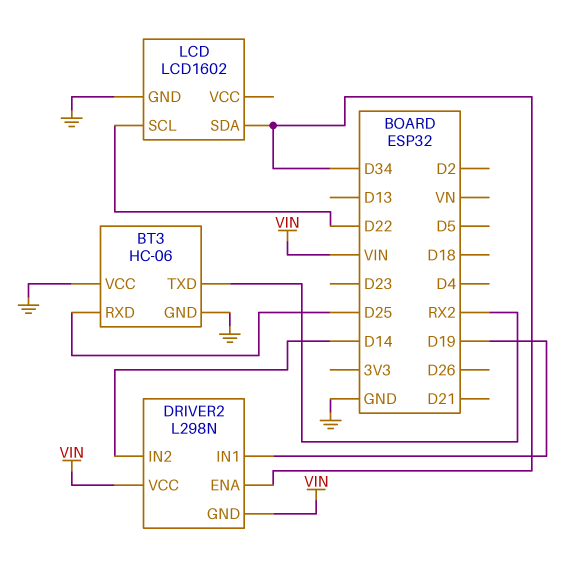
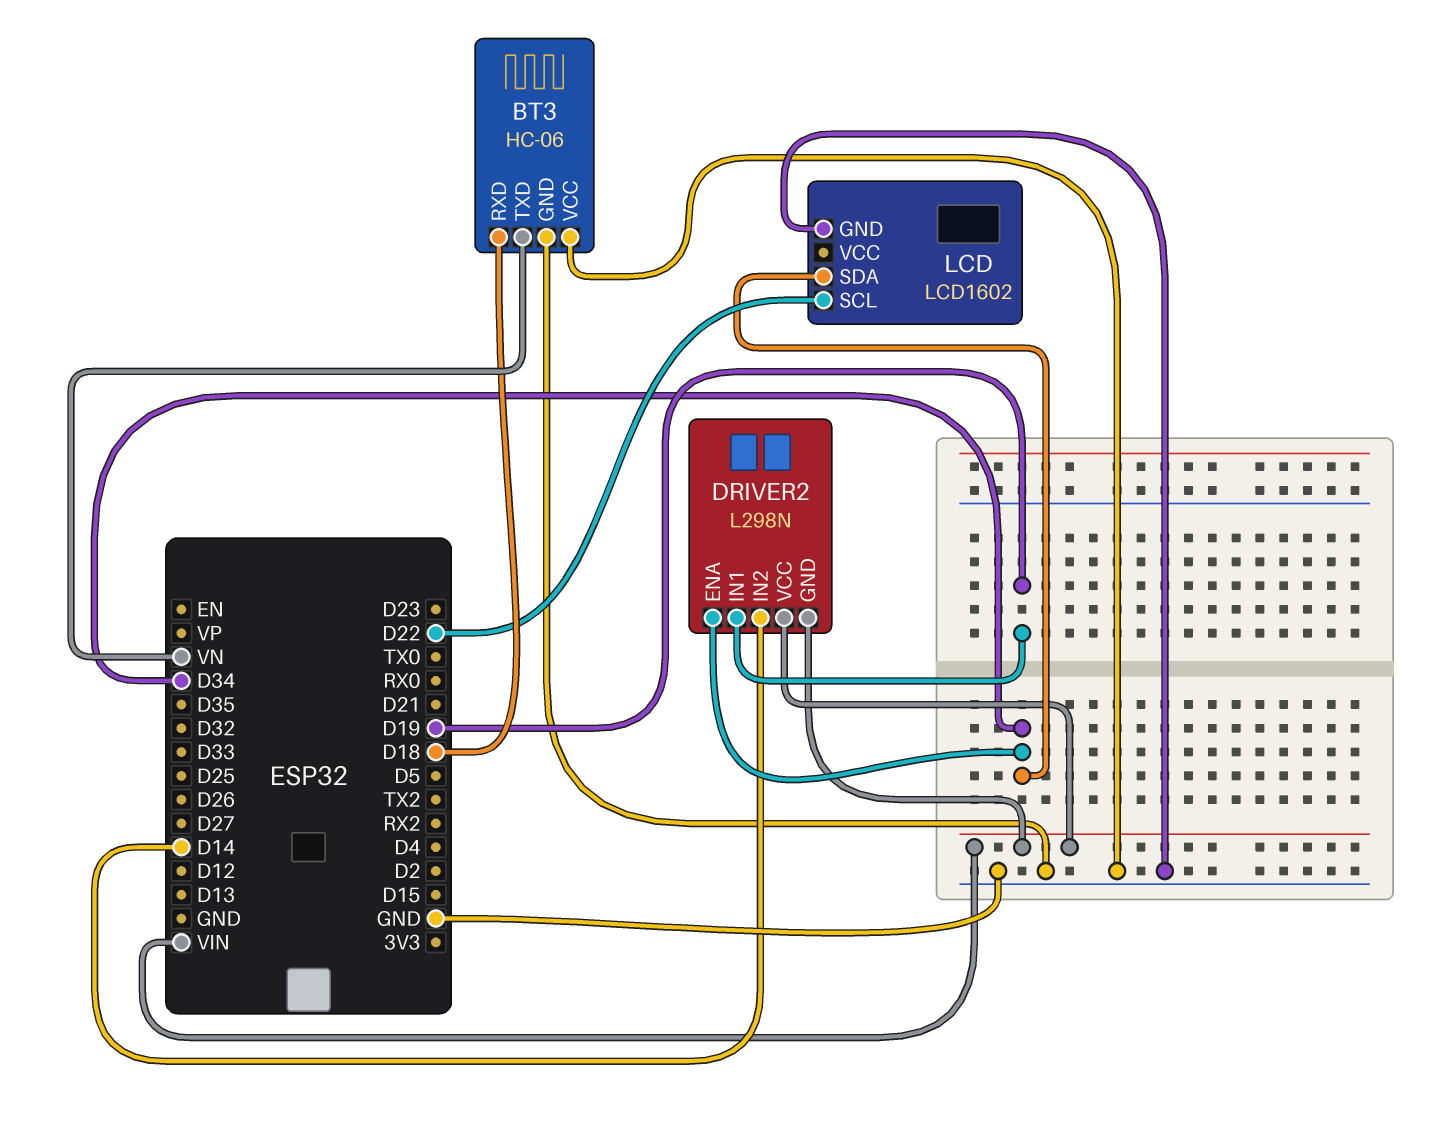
BT3 pin RXD: D25 -> D18
BT3 pin TXD: RX2 -> VN

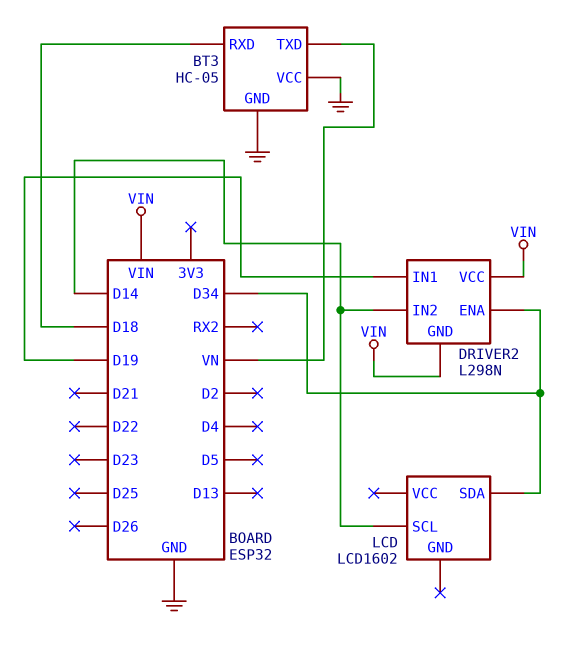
BT3: HC-06 -> HC-05
LCD pin GND: GND -> none
LCD pin SCL: D22 -> D14

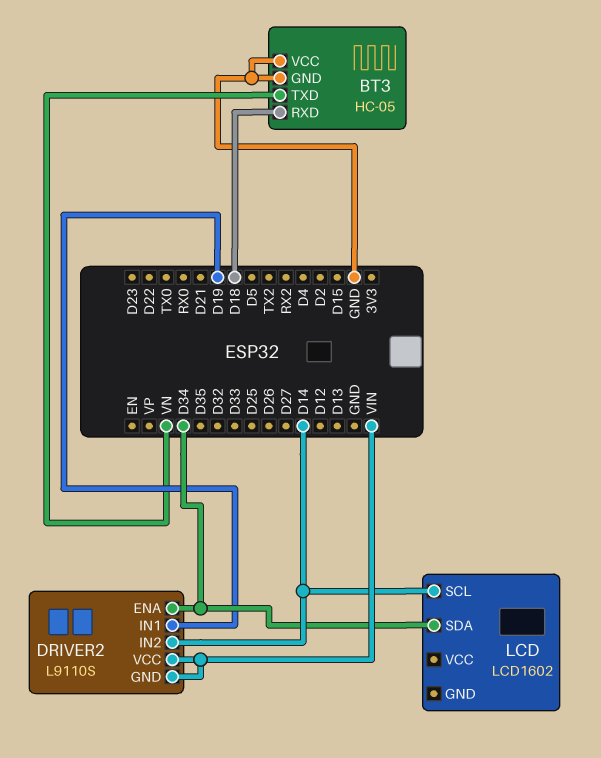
DRIVER2: L298N -> L9110S

